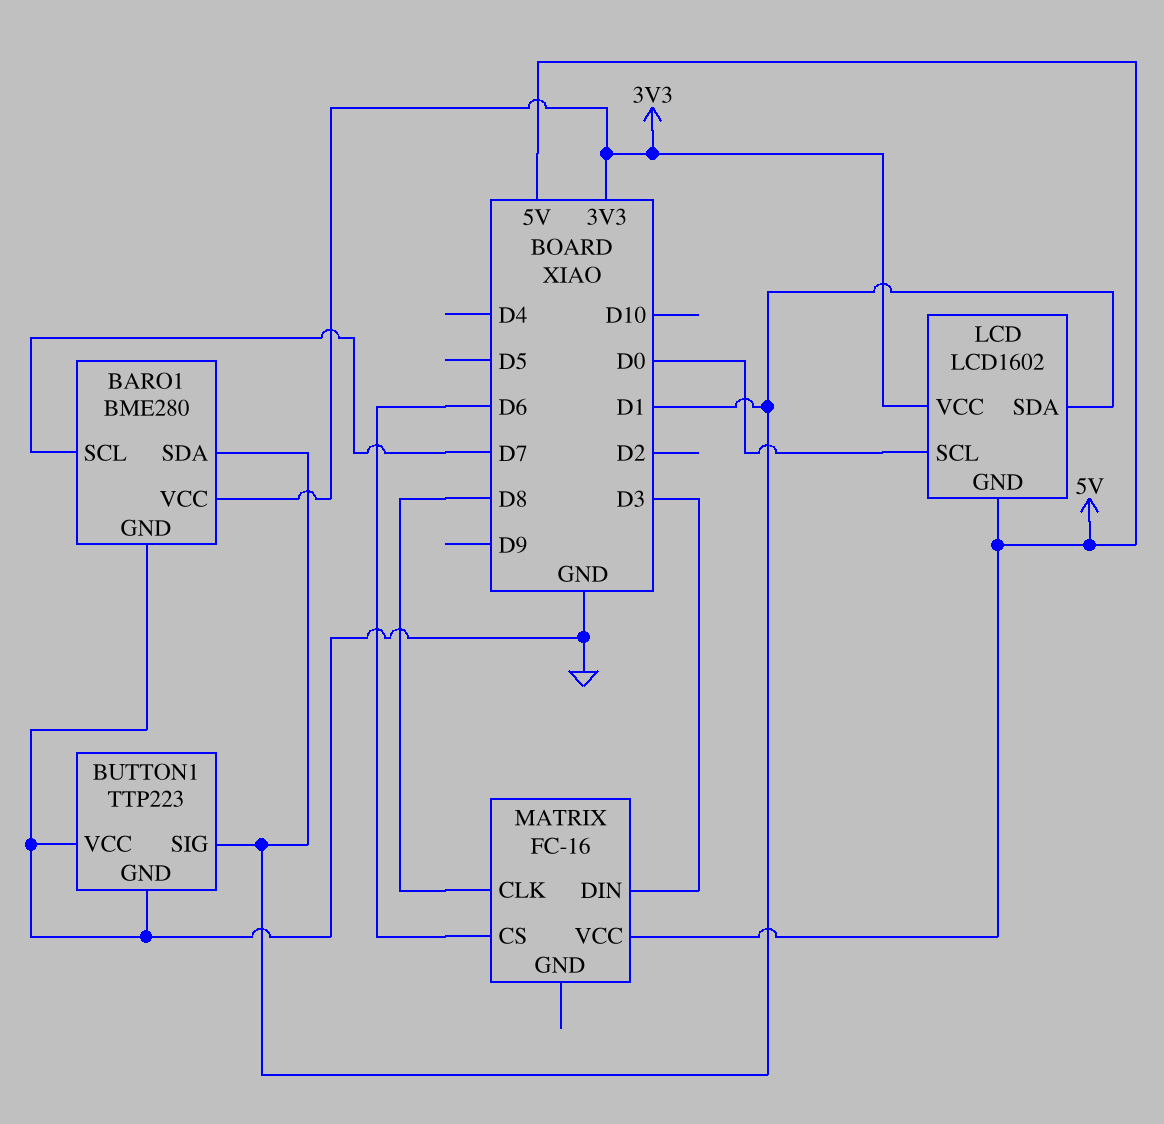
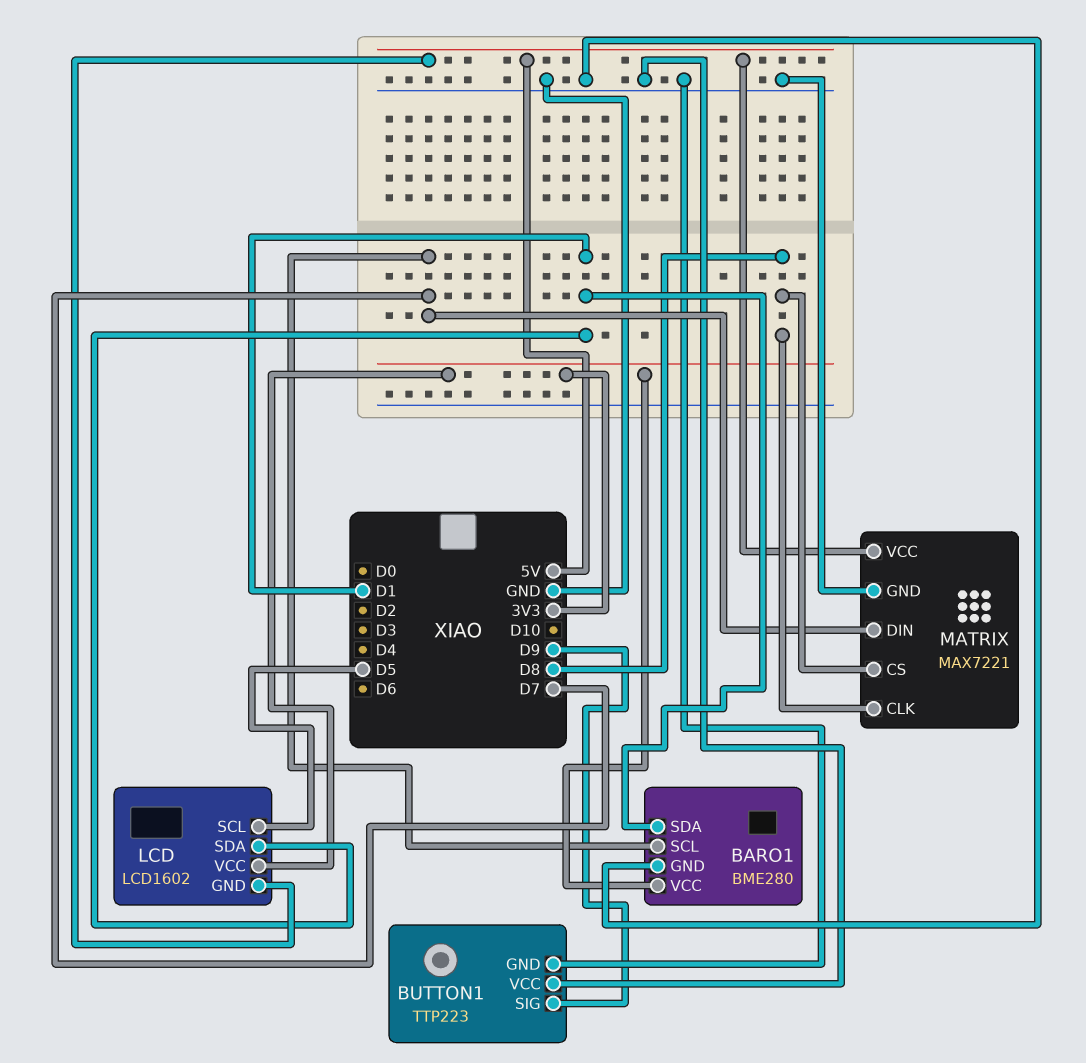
BUTTON1 pin SIG: D1 -> D9
LCD pin SCL: D0 -> D5
MATRIX: FC-16 -> MAX7221
MATRIX pin CS: D6 -> D8
MATRIX pin DIN: D3 -> D7
MATRIX pin GND: none -> GND

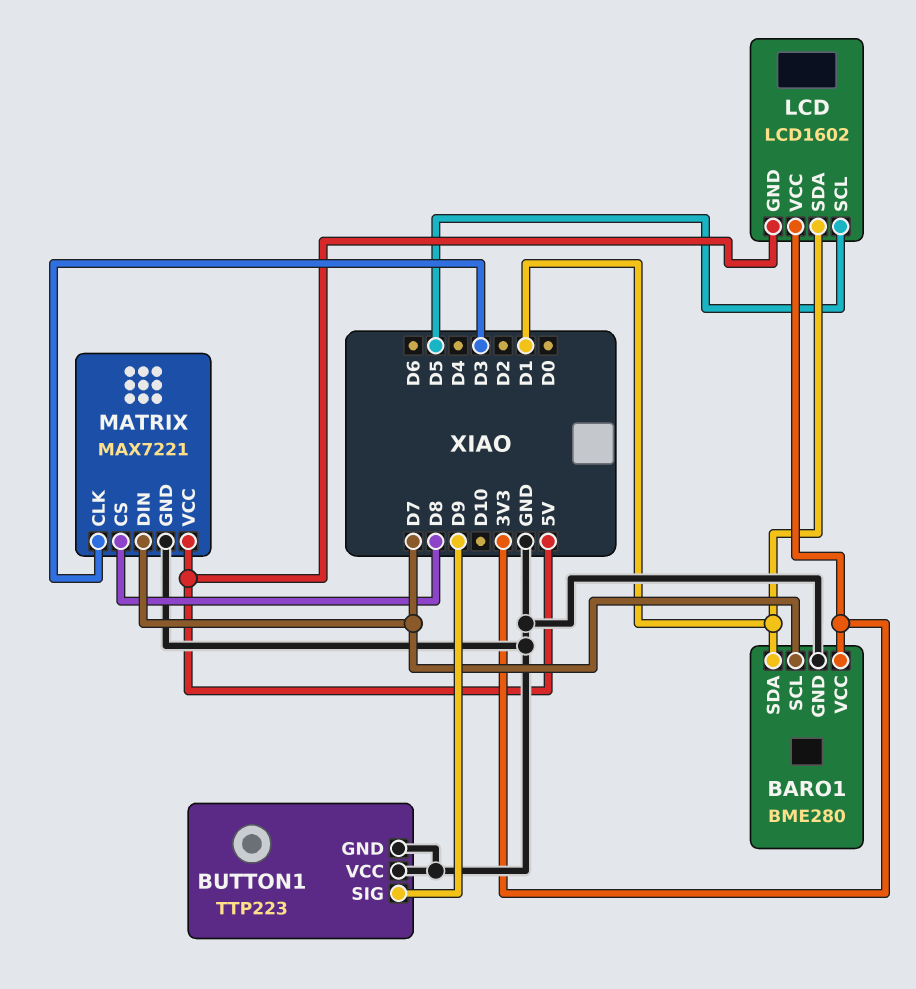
MATRIX pin CLK: D8 -> D3

